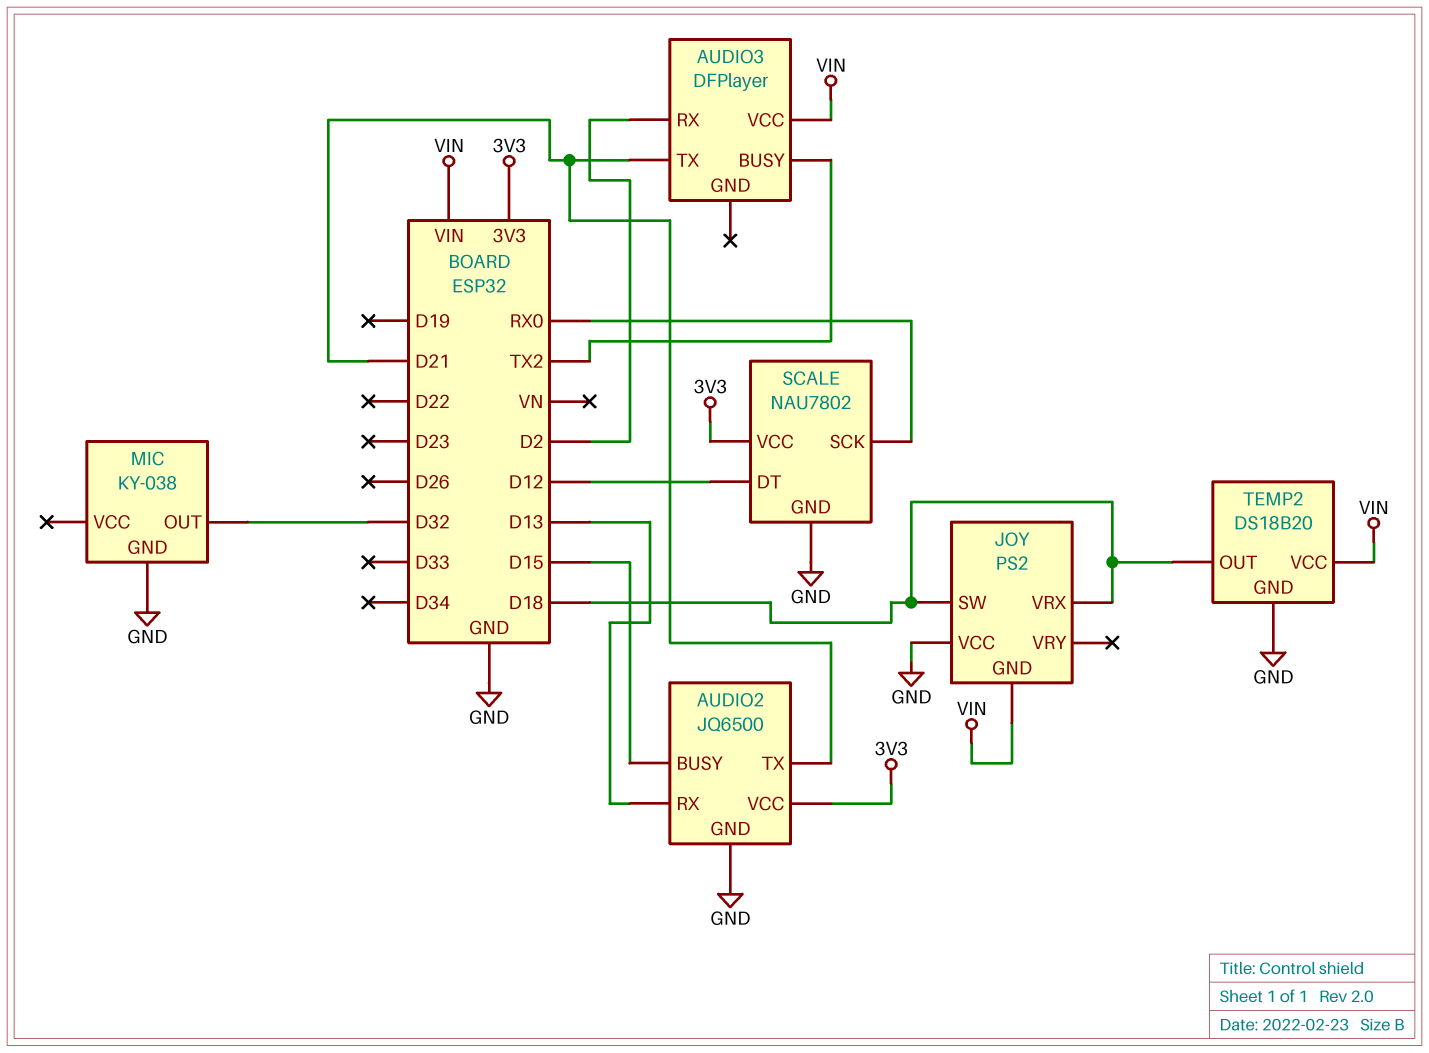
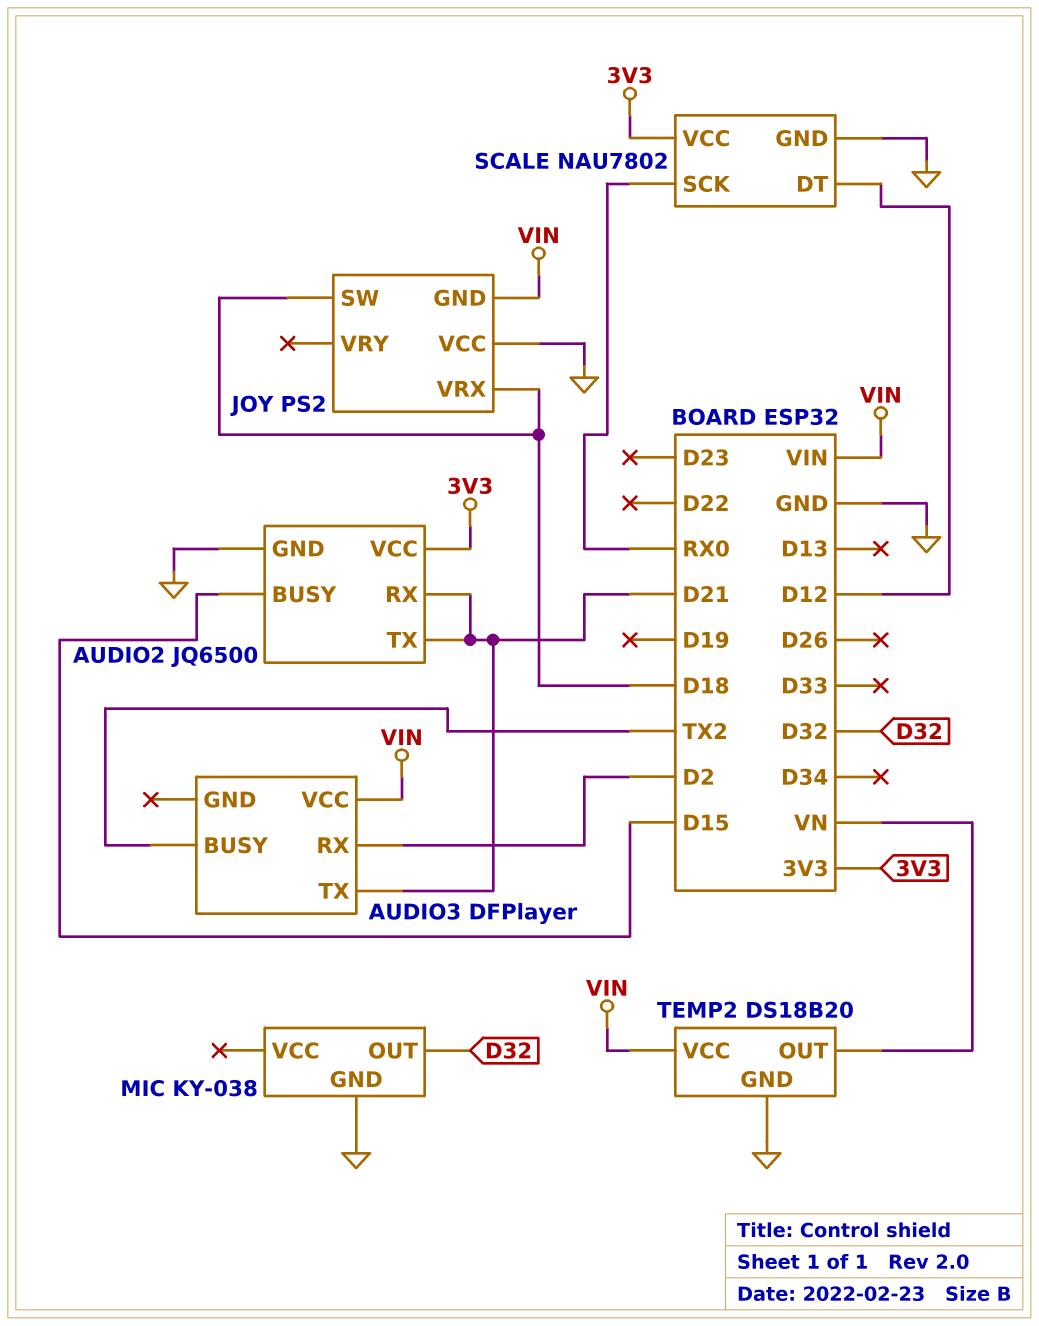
AUDIO2 pin RX: D13 -> D21
TEMP2 pin OUT: D18 -> VN

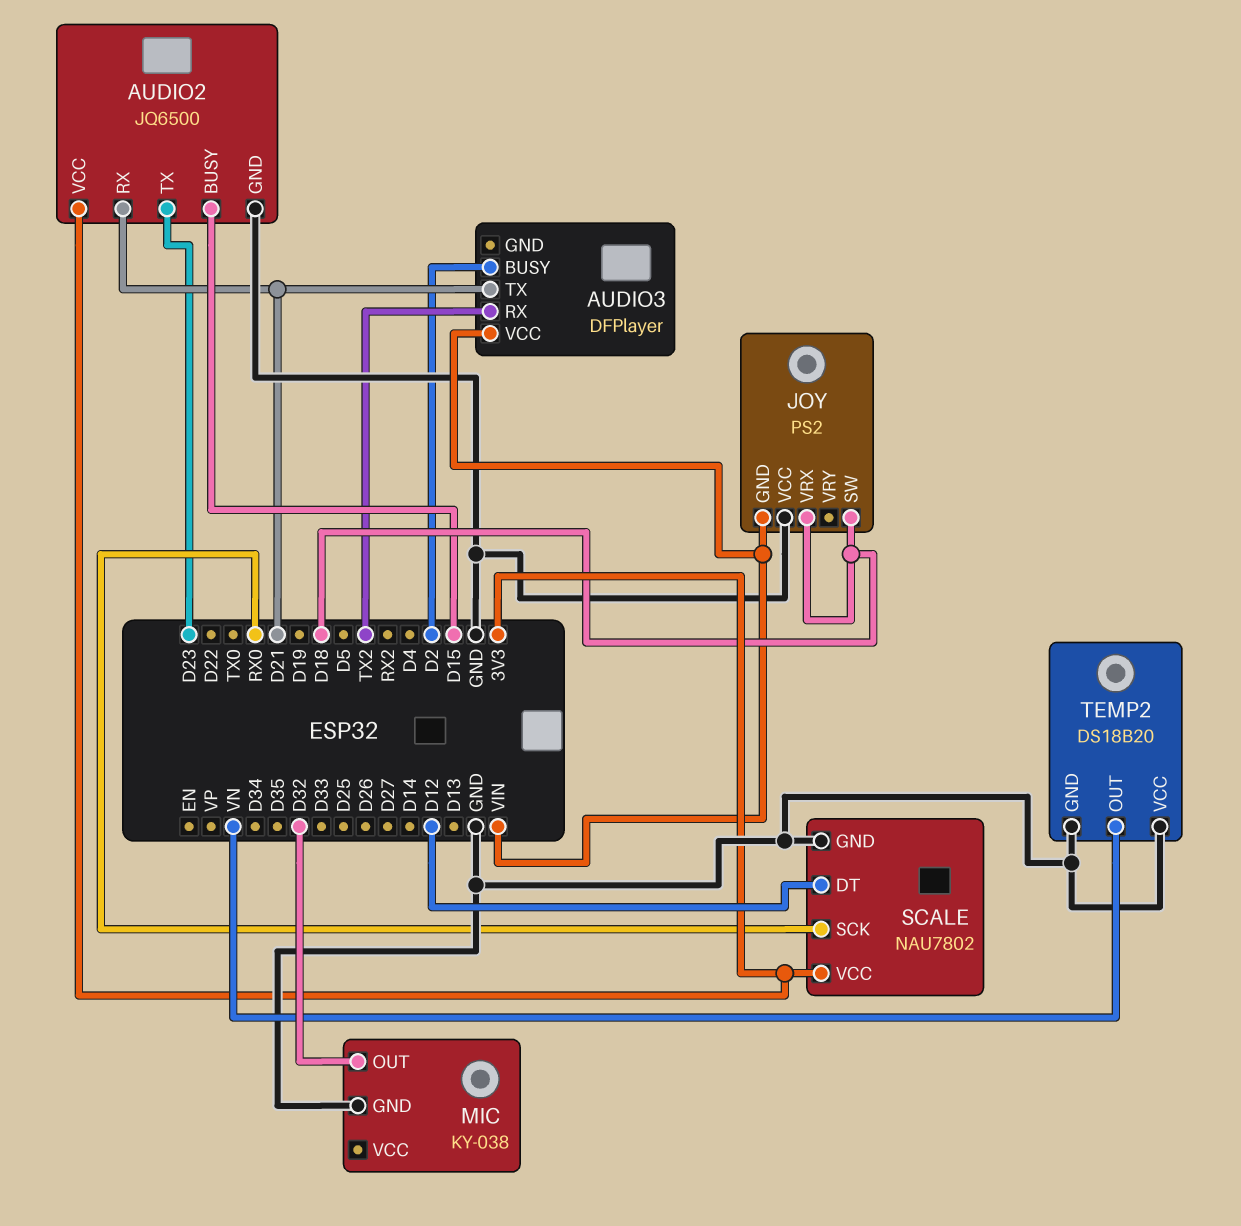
AUDIO2 pin TX: D21 -> D23
AUDIO3 pin BUSY: TX2 -> D2
AUDIO3 pin RX: D2 -> TX2
TEMP2 pin VCC: VIN -> GND

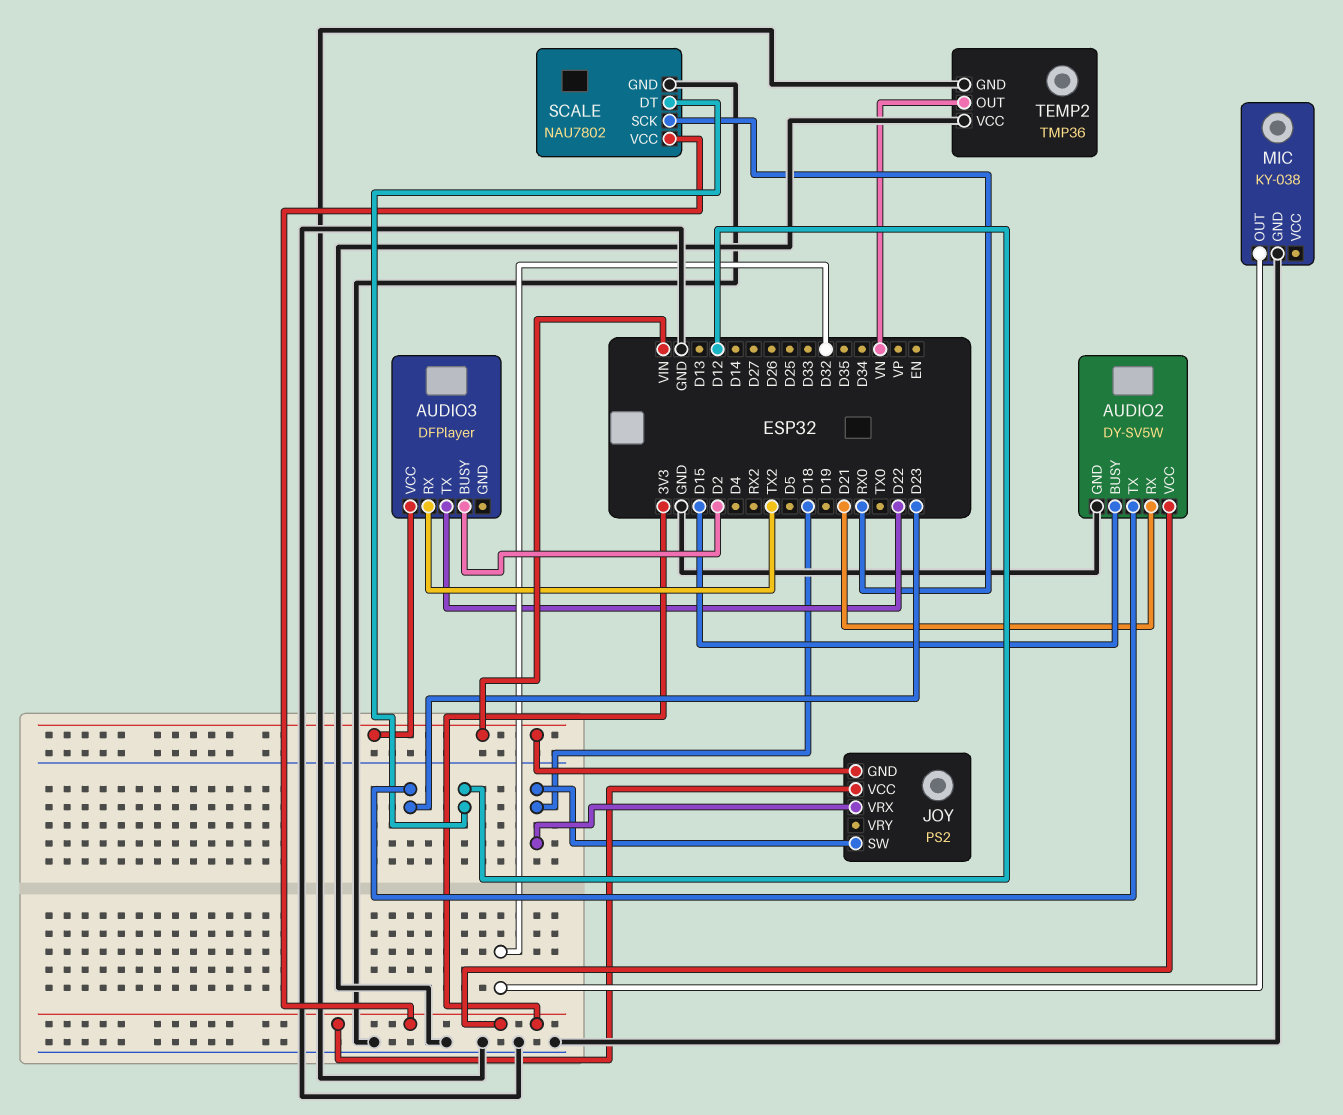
AUDIO2: JQ6500 -> DY-SV5W
AUDIO3 pin TX: D21 -> D22
JOY pin VCC: GND -> 3V3
TEMP2: DS18B20 -> TMP36

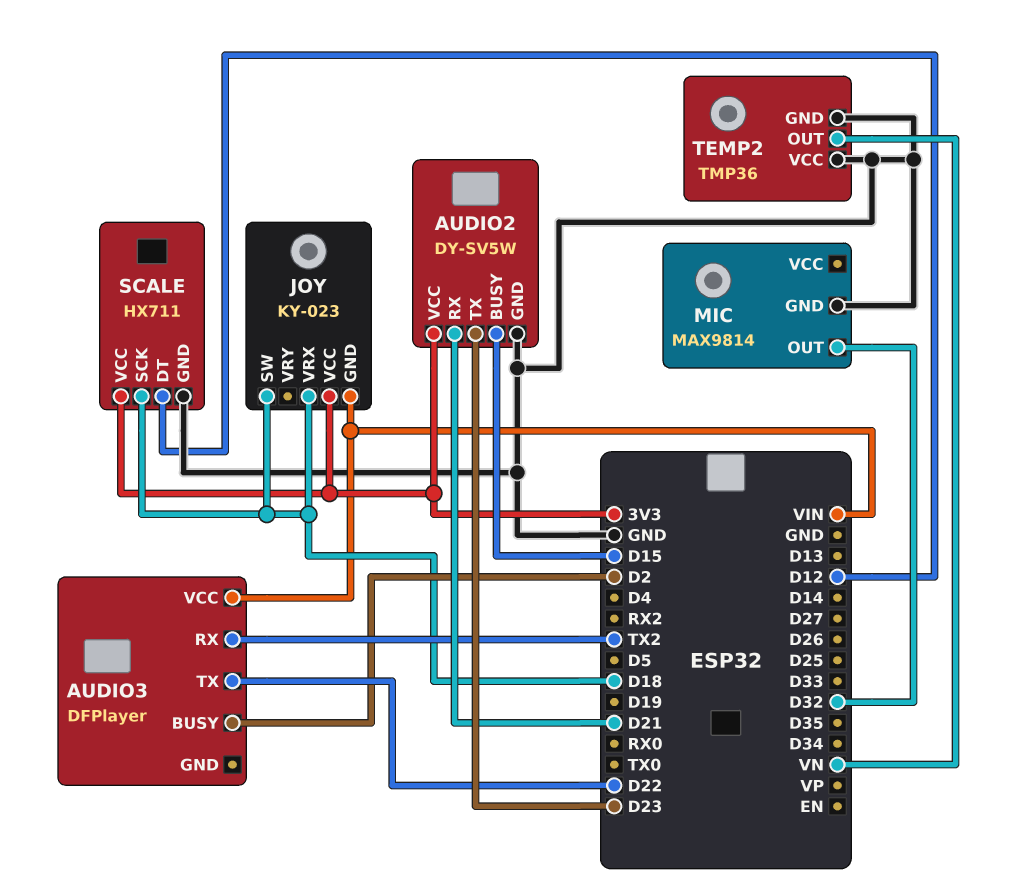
JOY: PS2 -> KY-023
MIC: KY-038 -> MAX9814
SCALE: NAU7802 -> HX711
SCALE pin SCK: RX0 -> D18

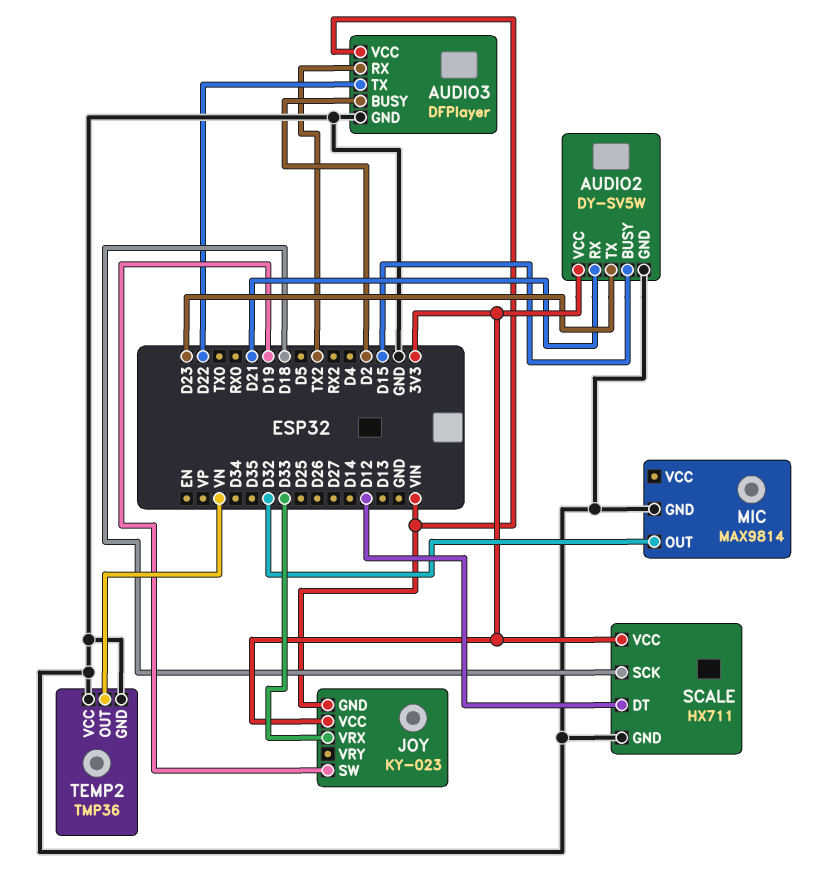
AUDIO3 pin GND: none -> GND
JOY pin SW: D18 -> D19
JOY pin VRX: D18 -> D33

